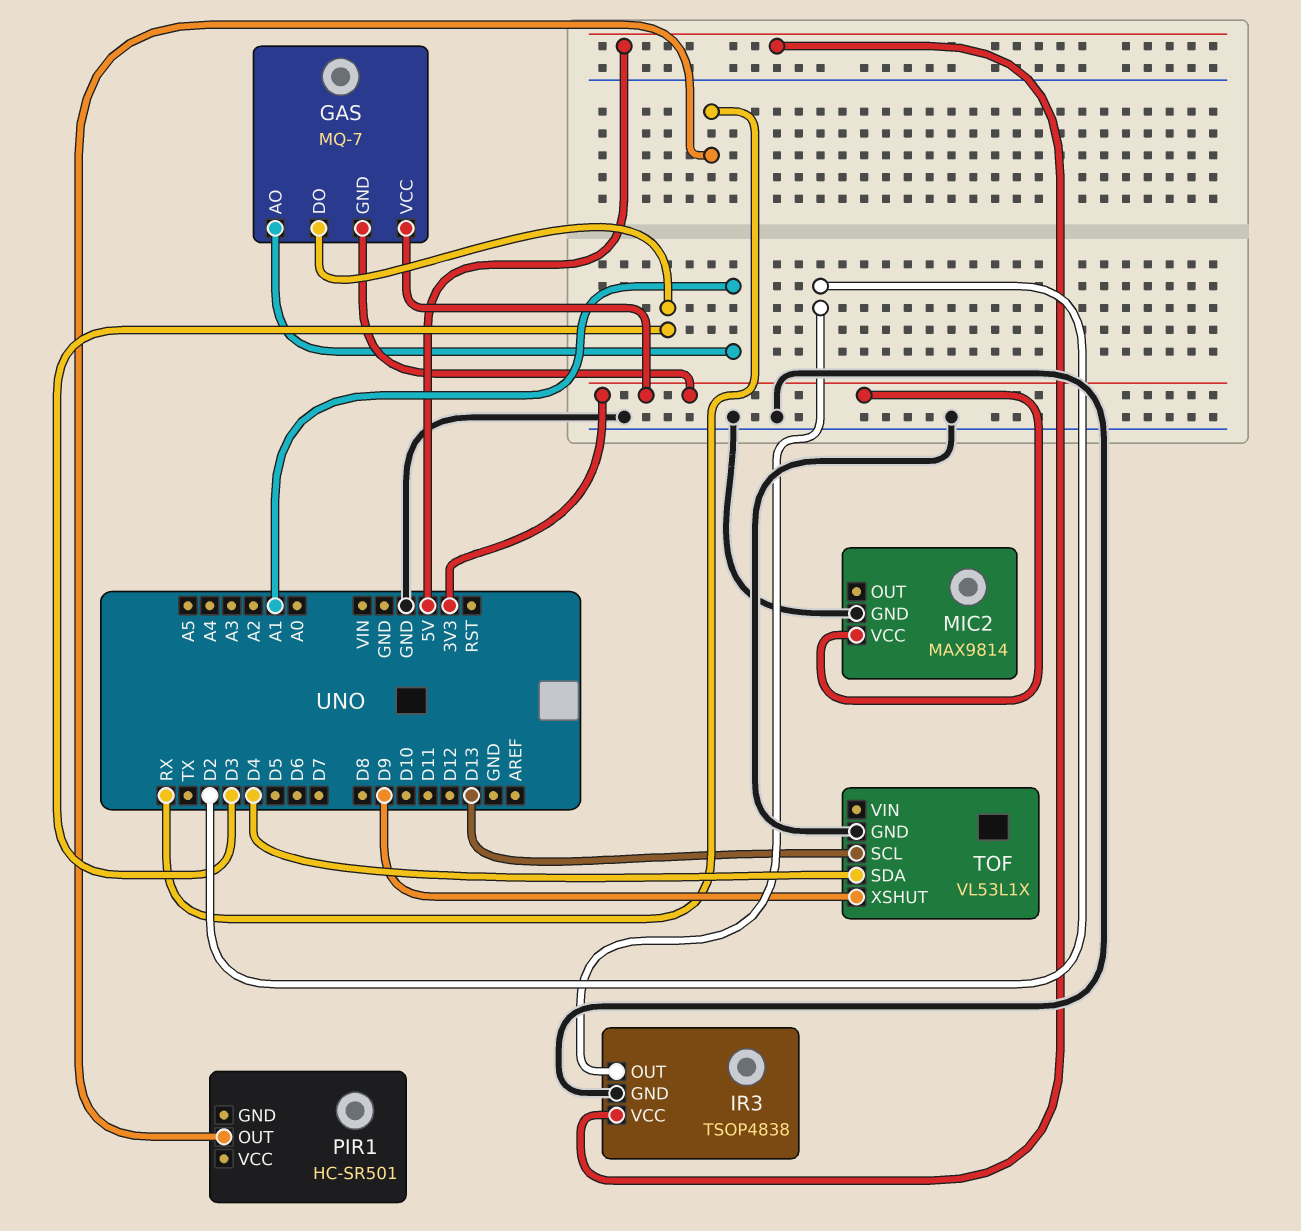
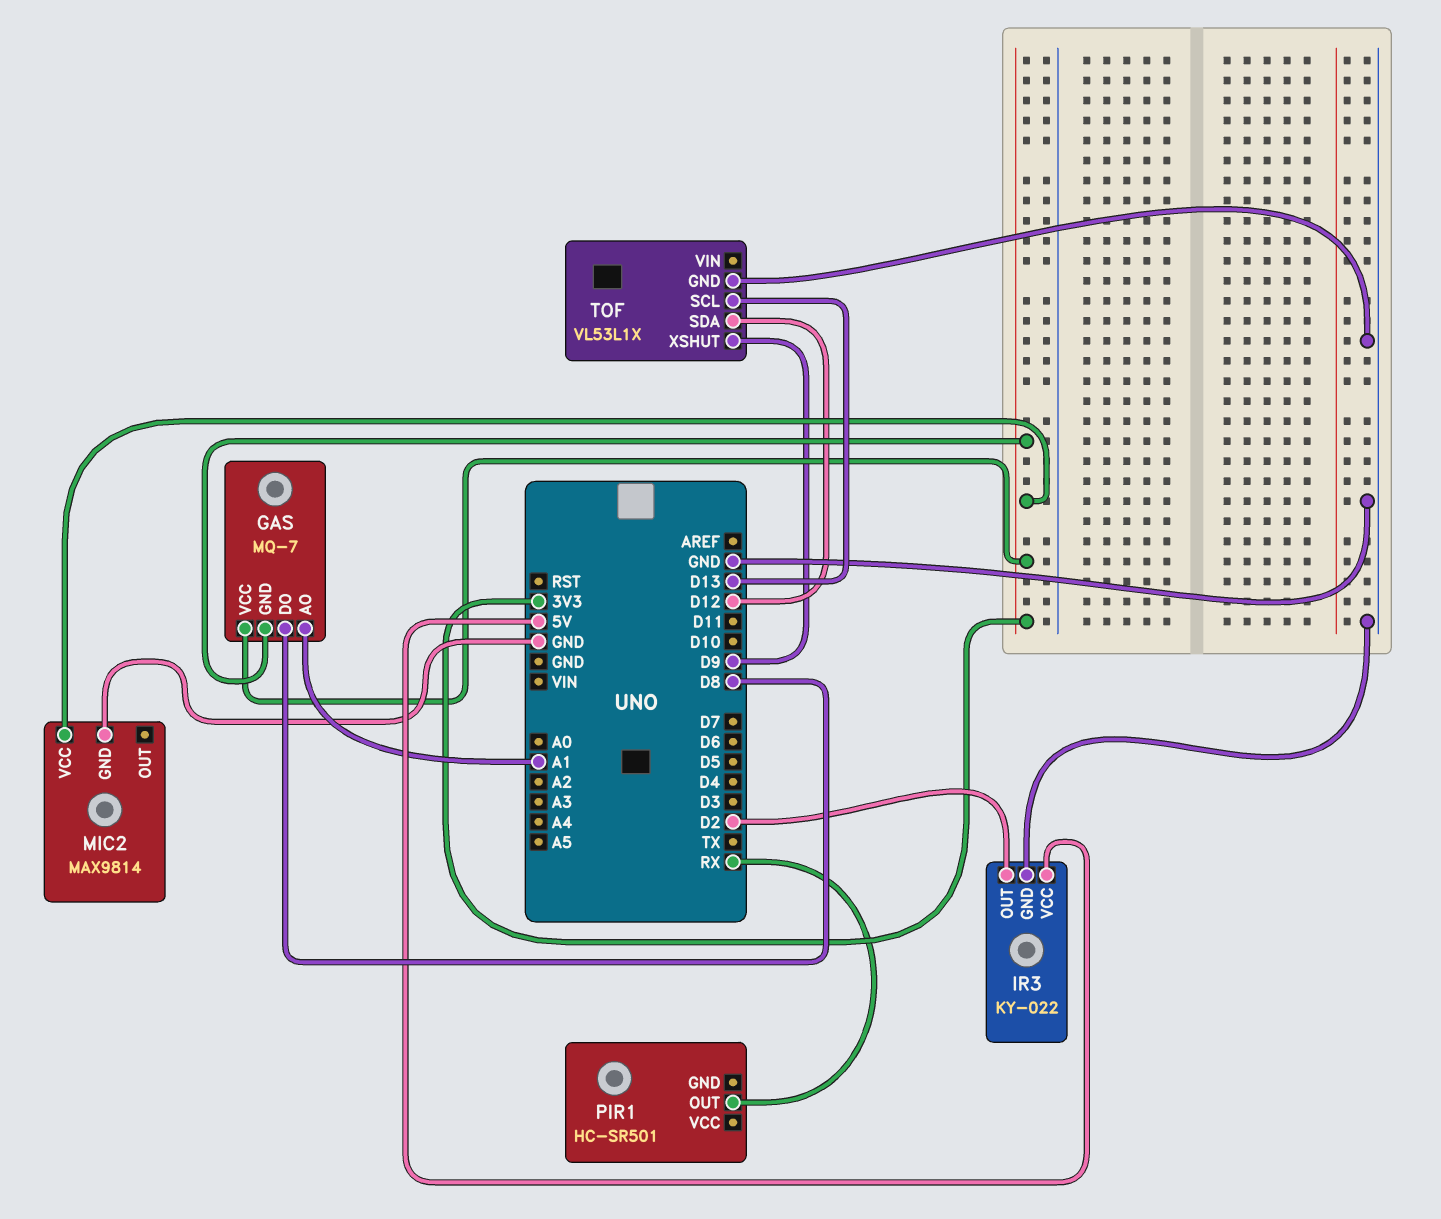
GAS pin DO: D3 -> D8
IR3: TSOP4838 -> KY-022
TOF pin SDA: D4 -> D12

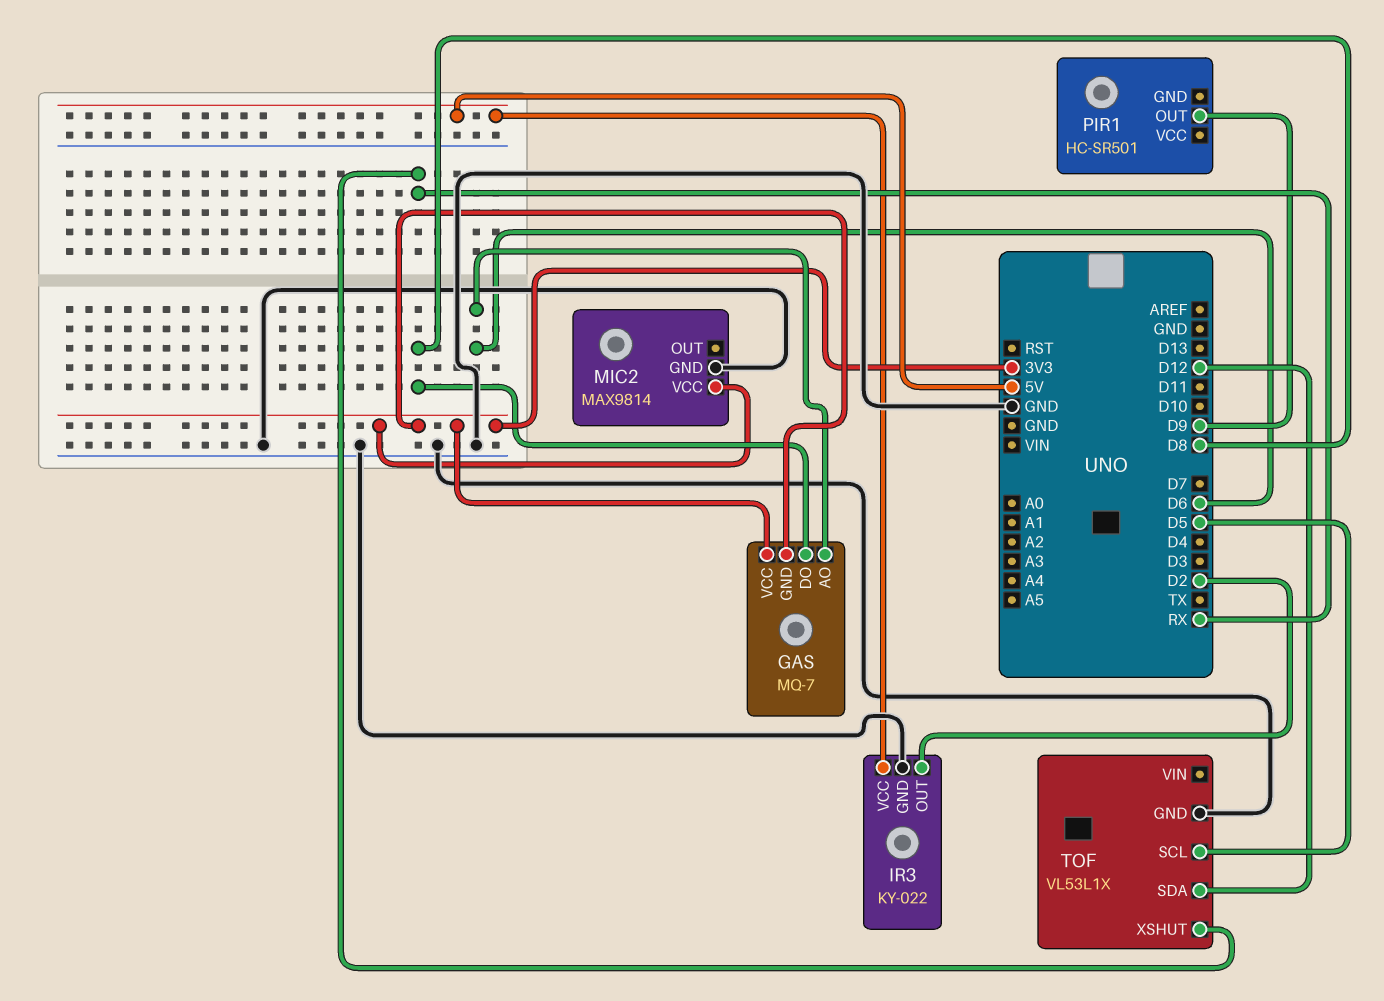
GAS pin AO: A1 -> D6
PIR1 pin OUT: RX -> D9
TOF pin SCL: D13 -> D5
TOF pin XSHUT: D9 -> RX

